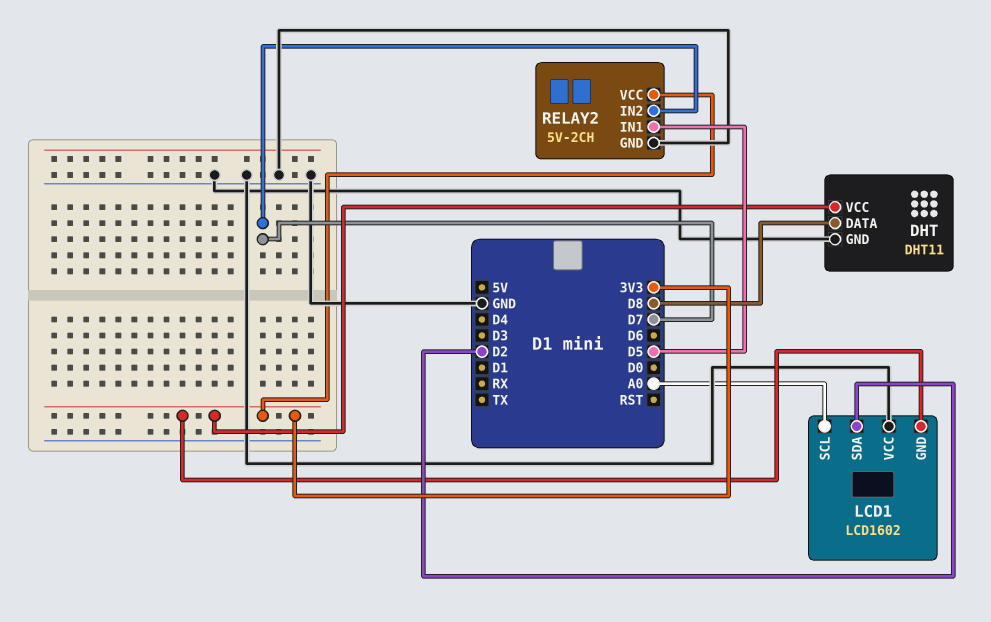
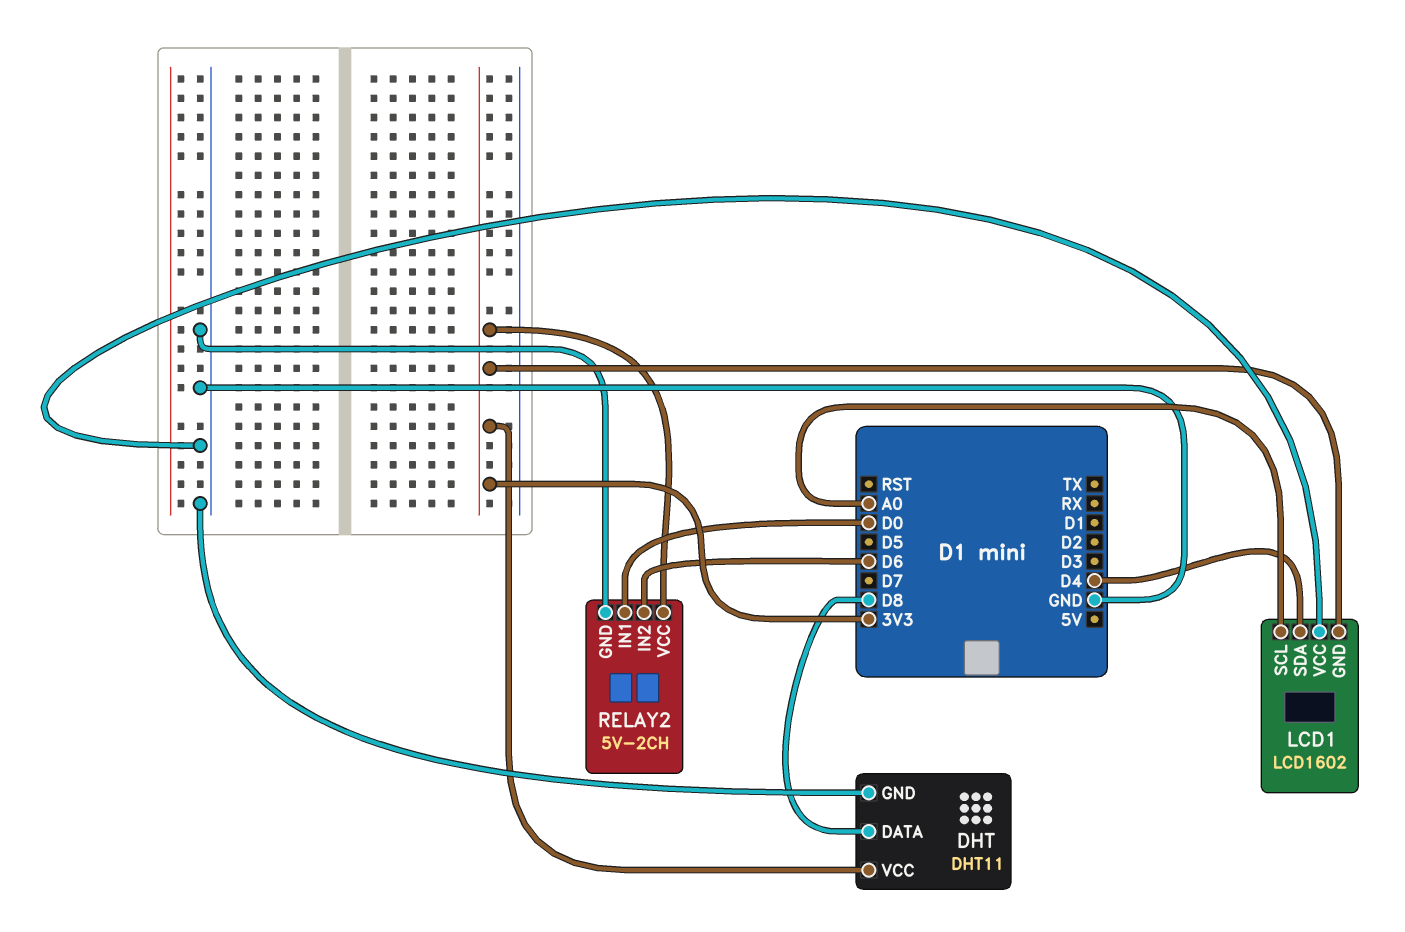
LCD1 pin SDA: D2 -> D4
RELAY2 pin IN1: D5 -> D0
RELAY2 pin IN2: D7 -> D6

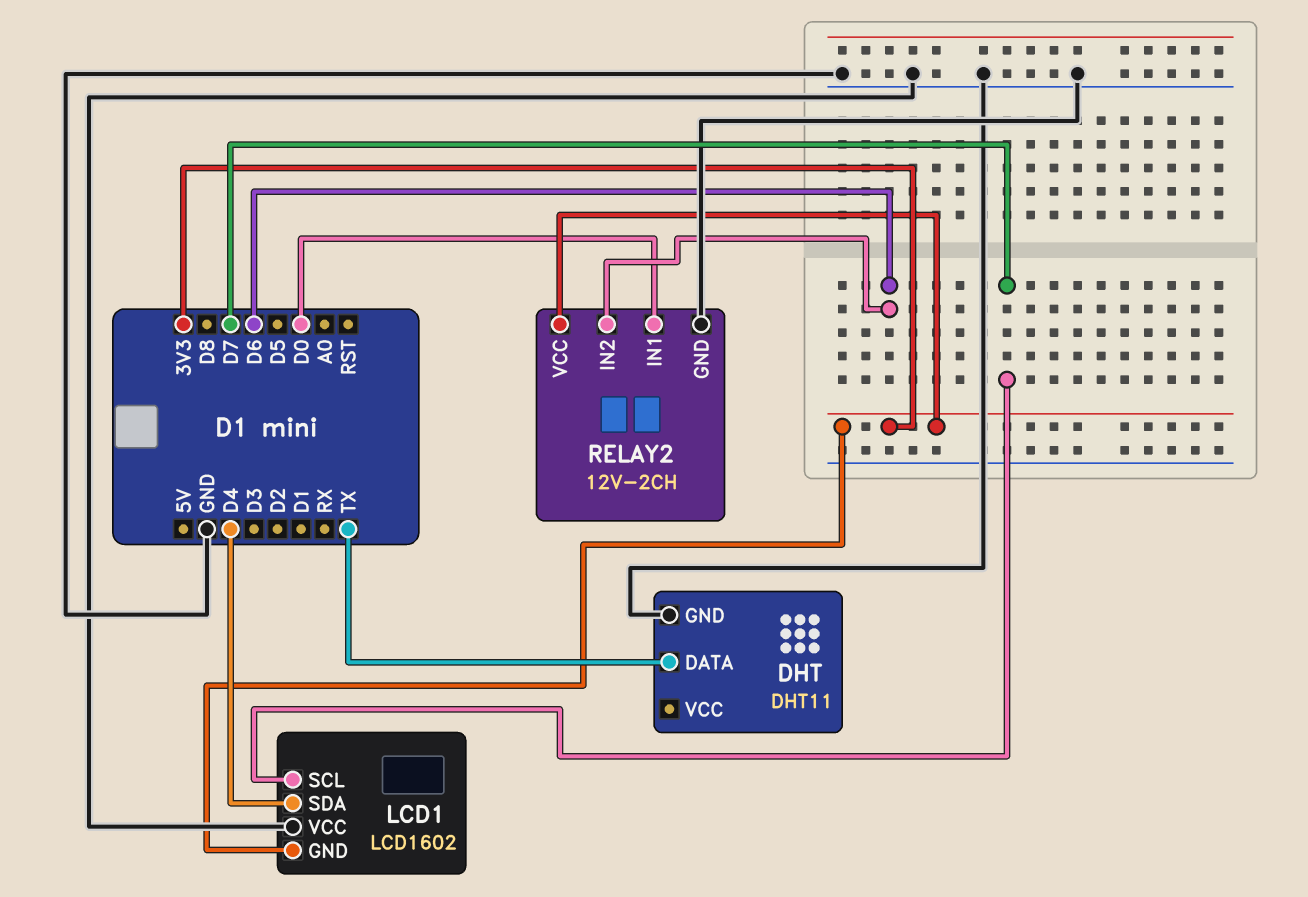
DHT pin DATA: D8 -> TX
DHT pin VCC: 3V3 -> none
LCD1 pin SCL: A0 -> D7
RELAY2: 5V-2CH -> 12V-2CH

